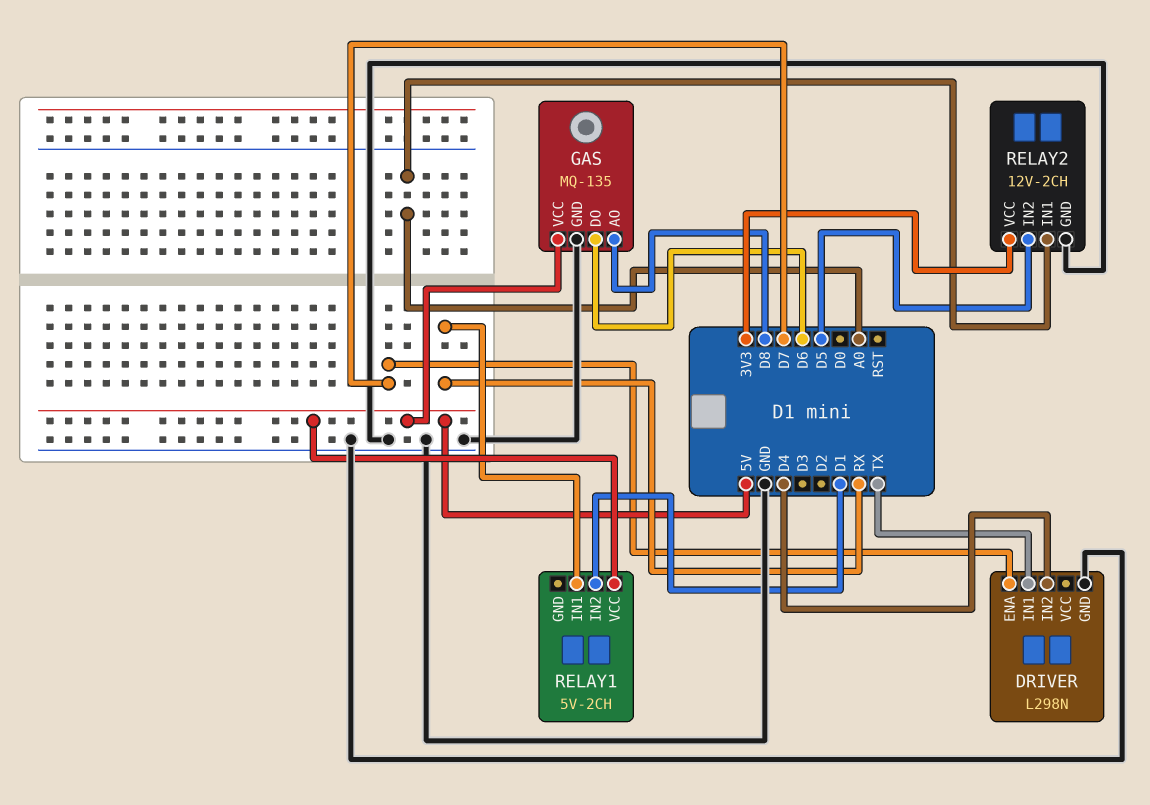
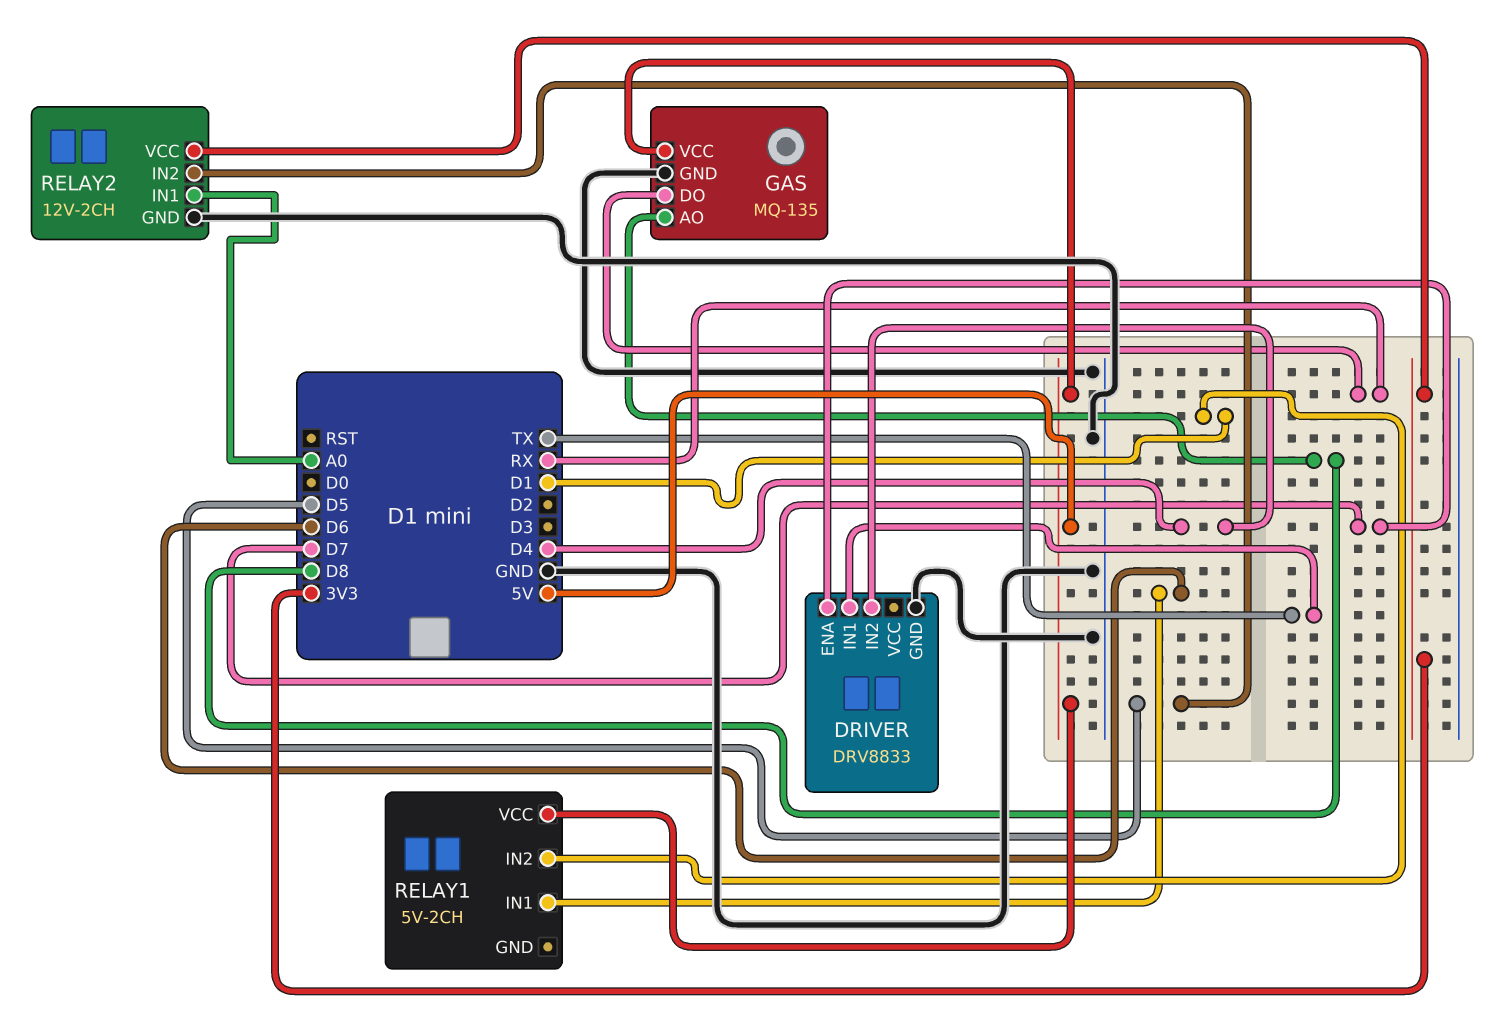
DRIVER: L298N -> DRV8833
GAS pin DO: D6 -> RX
RELAY1 pin IN1: RX -> D6

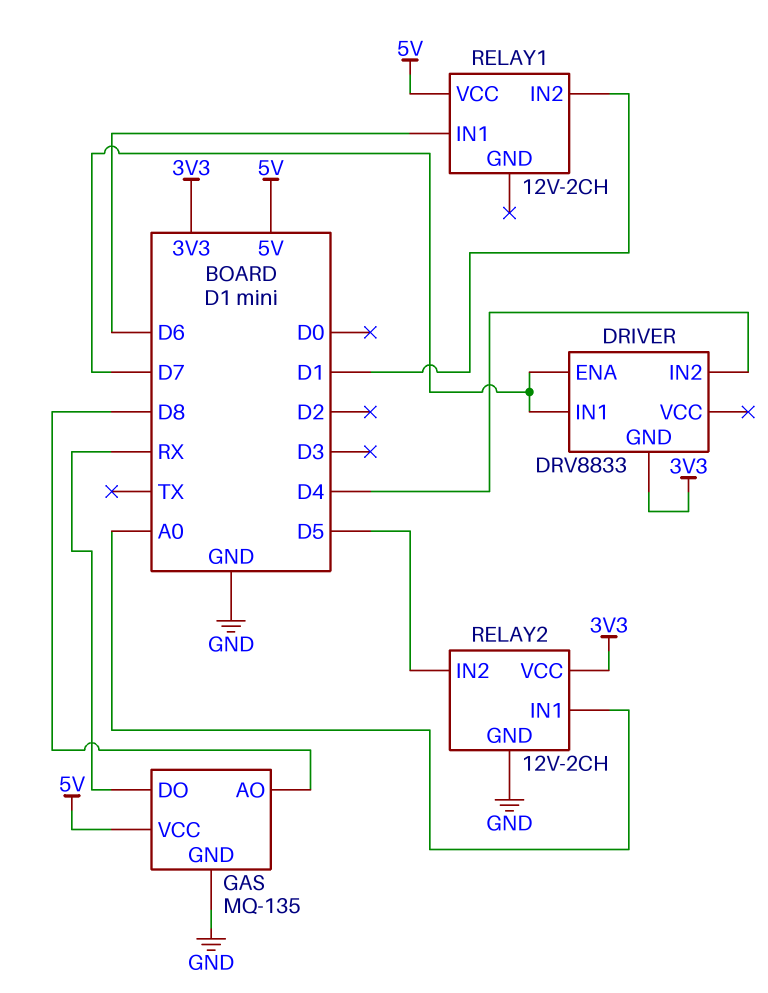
DRIVER pin GND: GND -> 3V3
DRIVER pin IN1: TX -> D7
RELAY1: 5V-2CH -> 12V-2CH

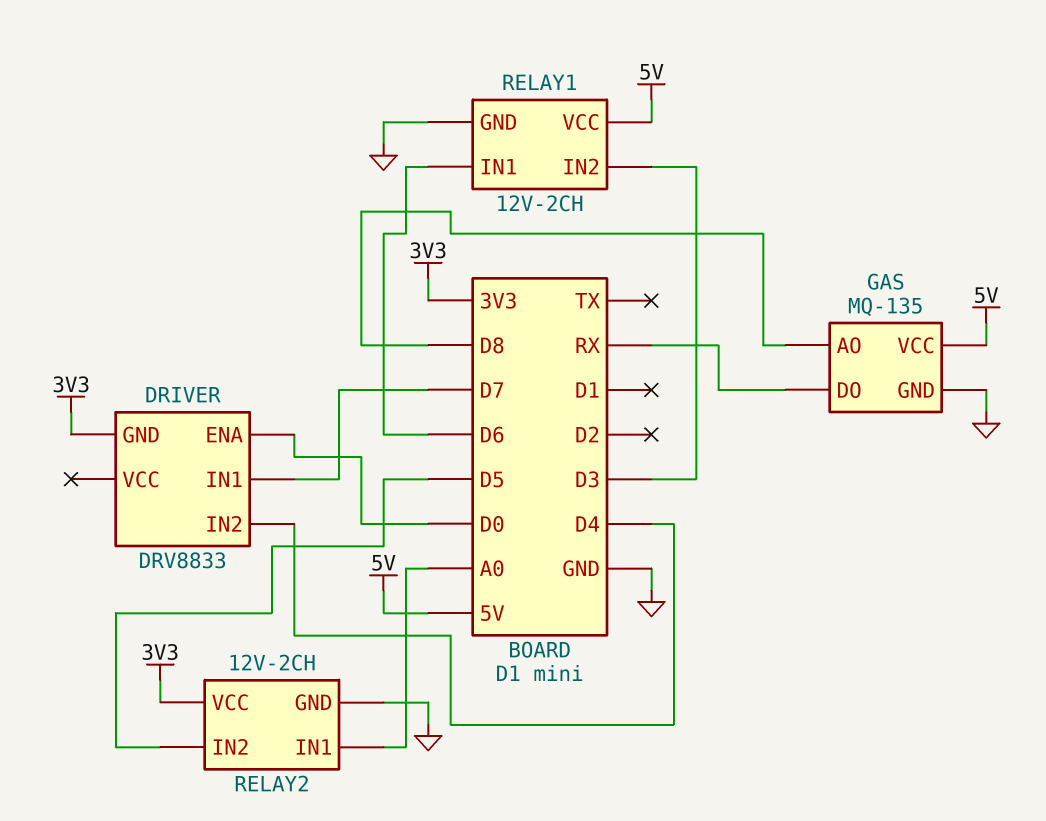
DRIVER pin ENA: D7 -> D0
RELAY1 pin GND: none -> GND
RELAY1 pin IN2: D1 -> D3

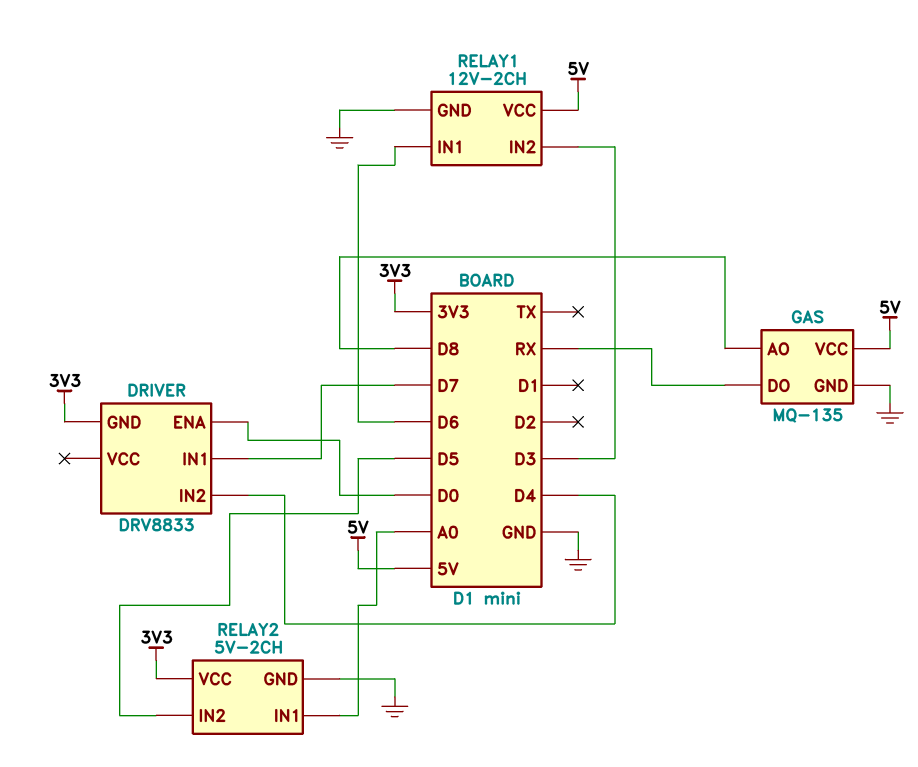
RELAY2: 12V-2CH -> 5V-2CH

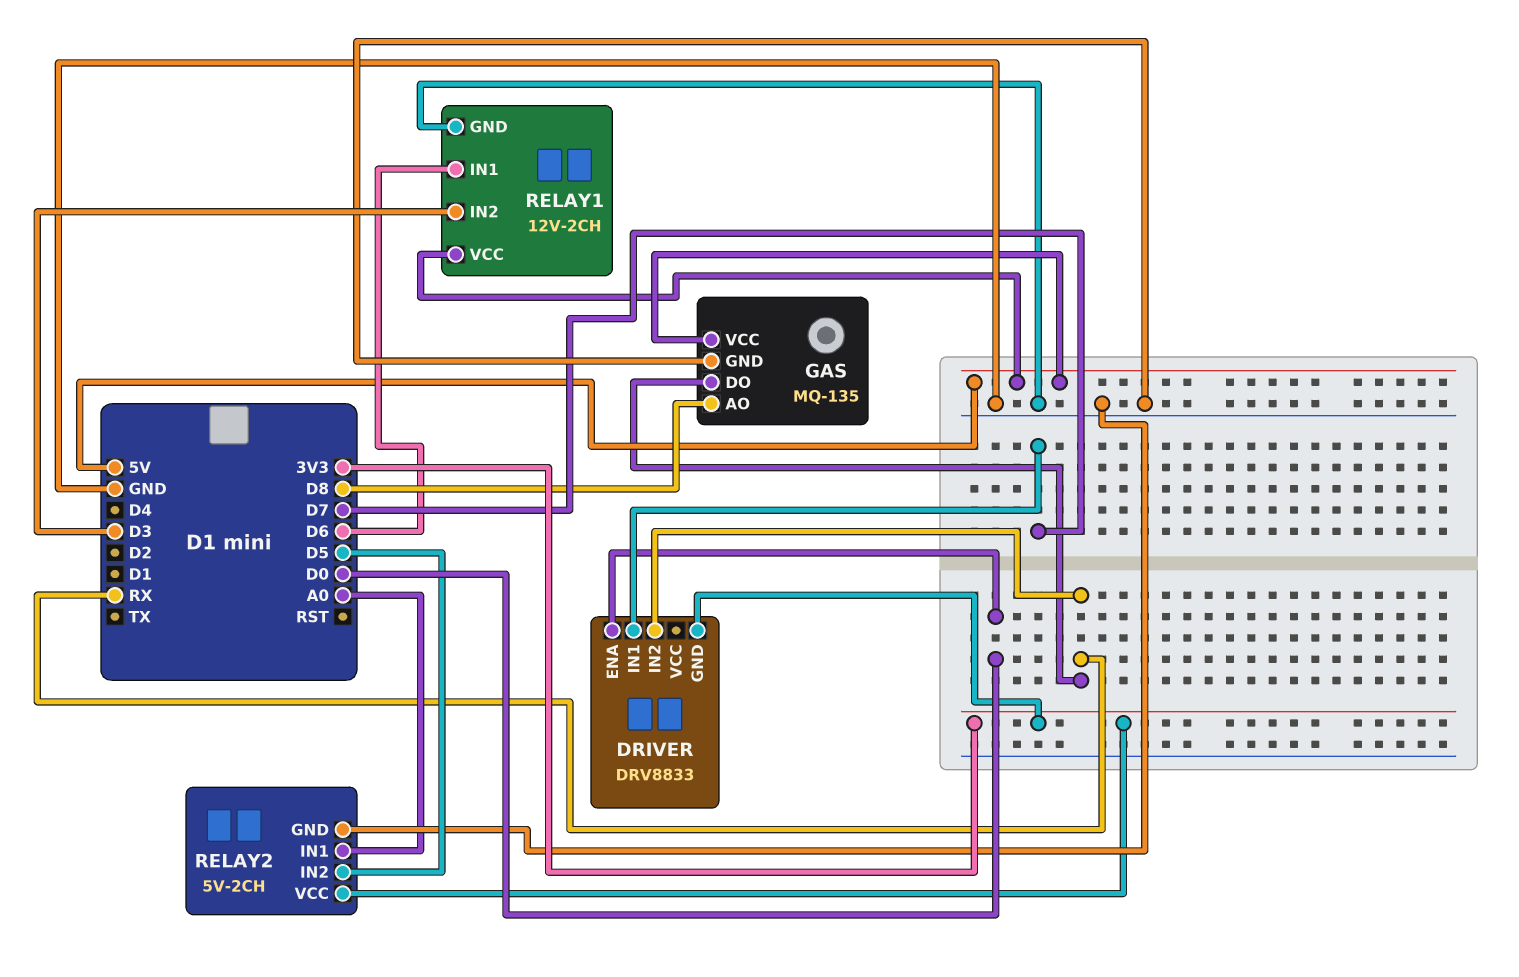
DRIVER pin IN2: D4 -> RX

